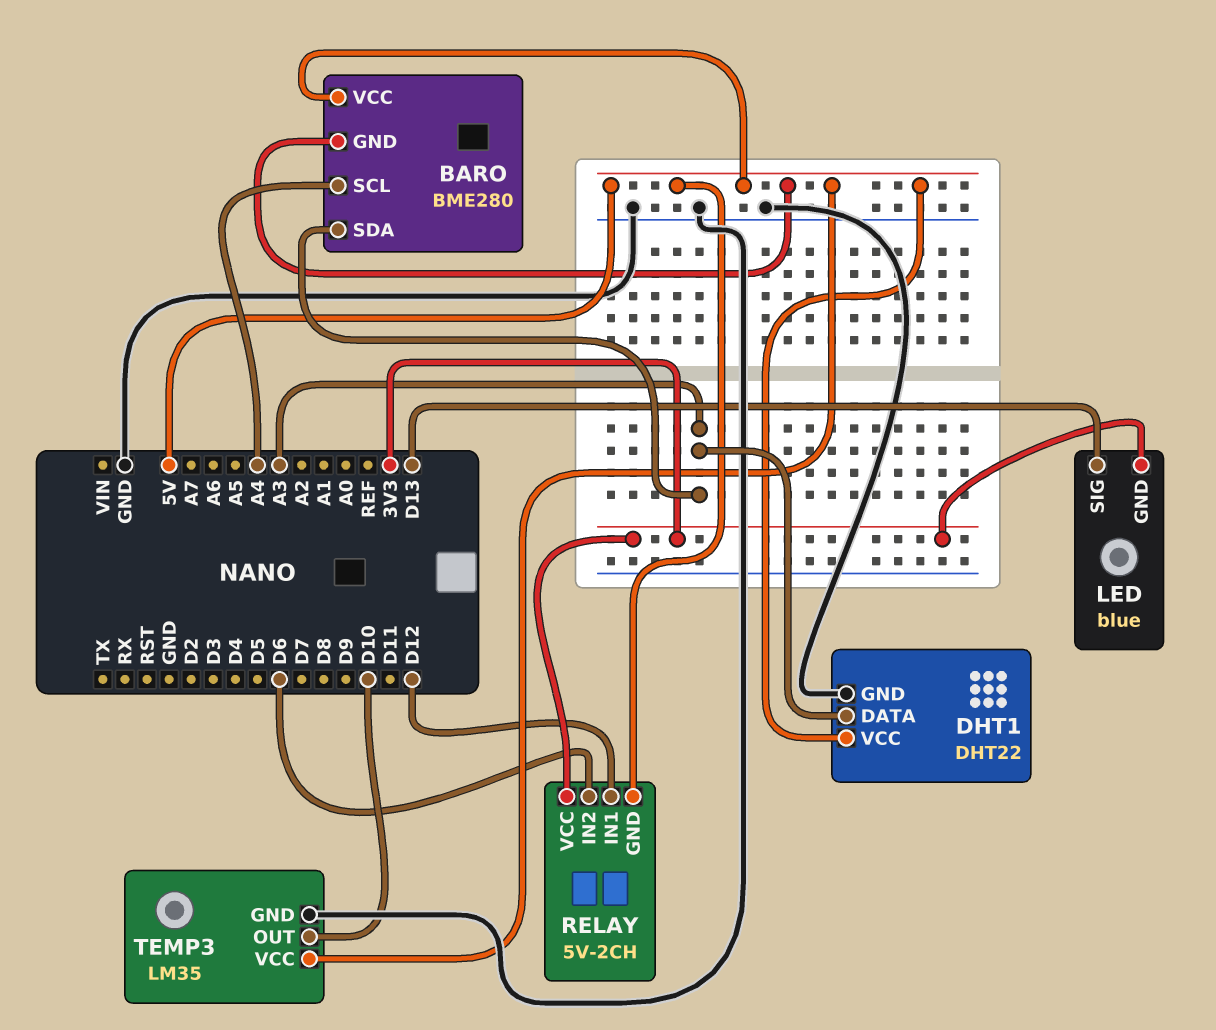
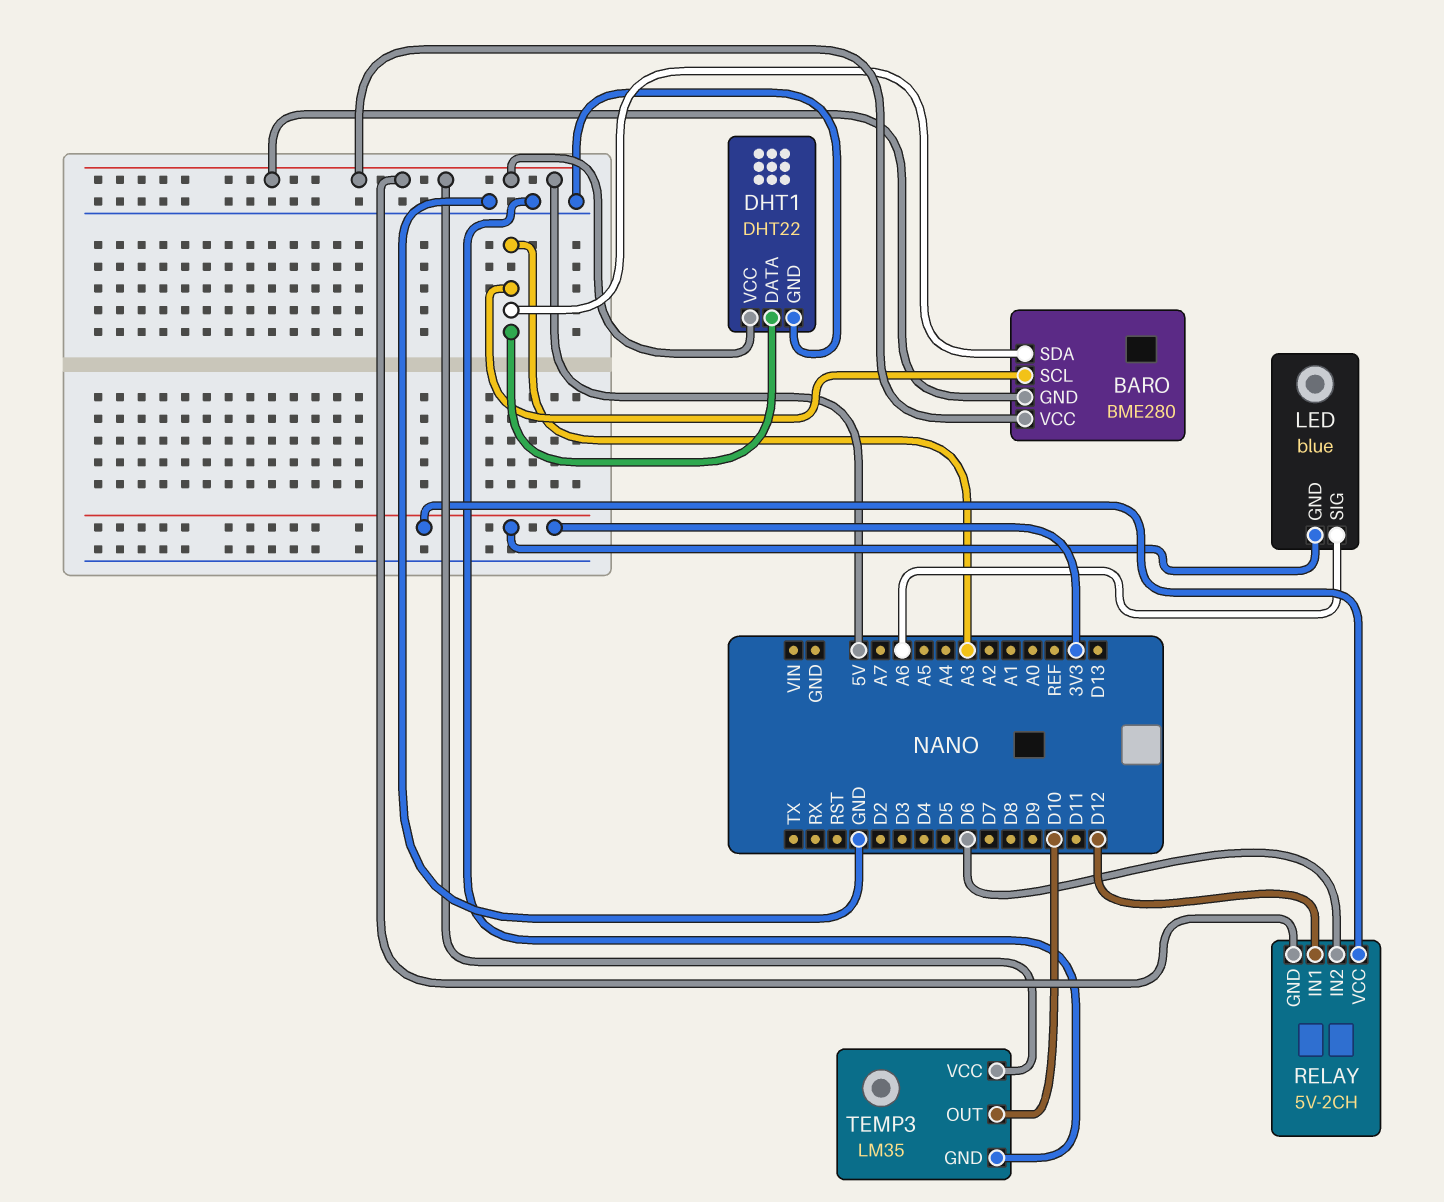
BARO pin SCL: A4 -> A3
LED pin SIG: D13 -> A6

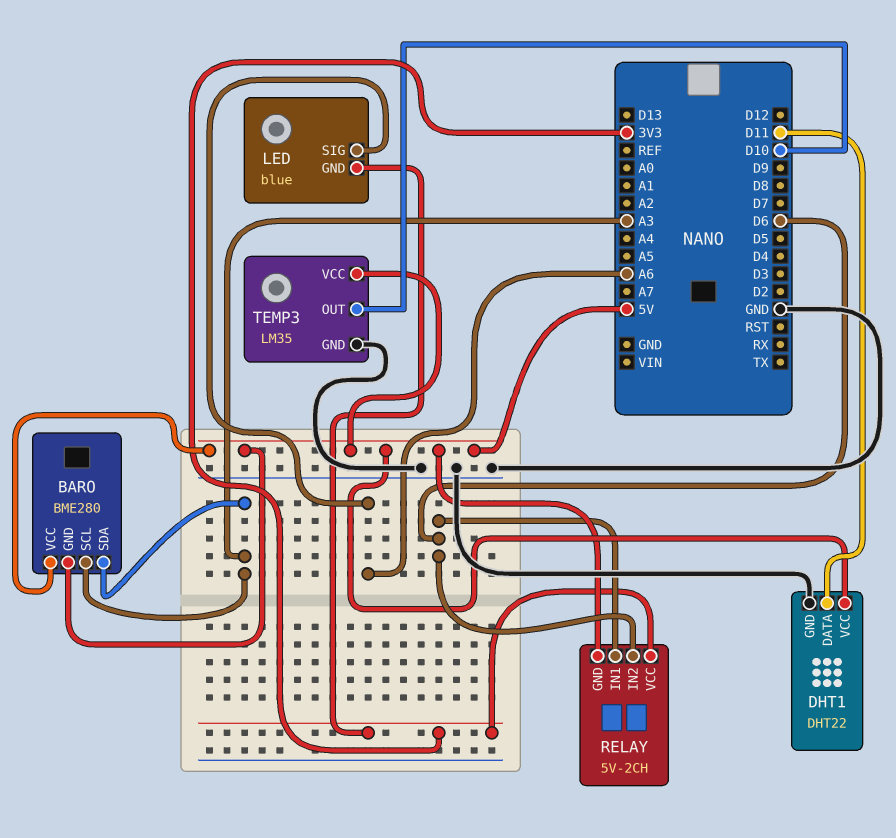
DHT1 pin DATA: A3 -> D11
RELAY pin IN1: D12 -> D6

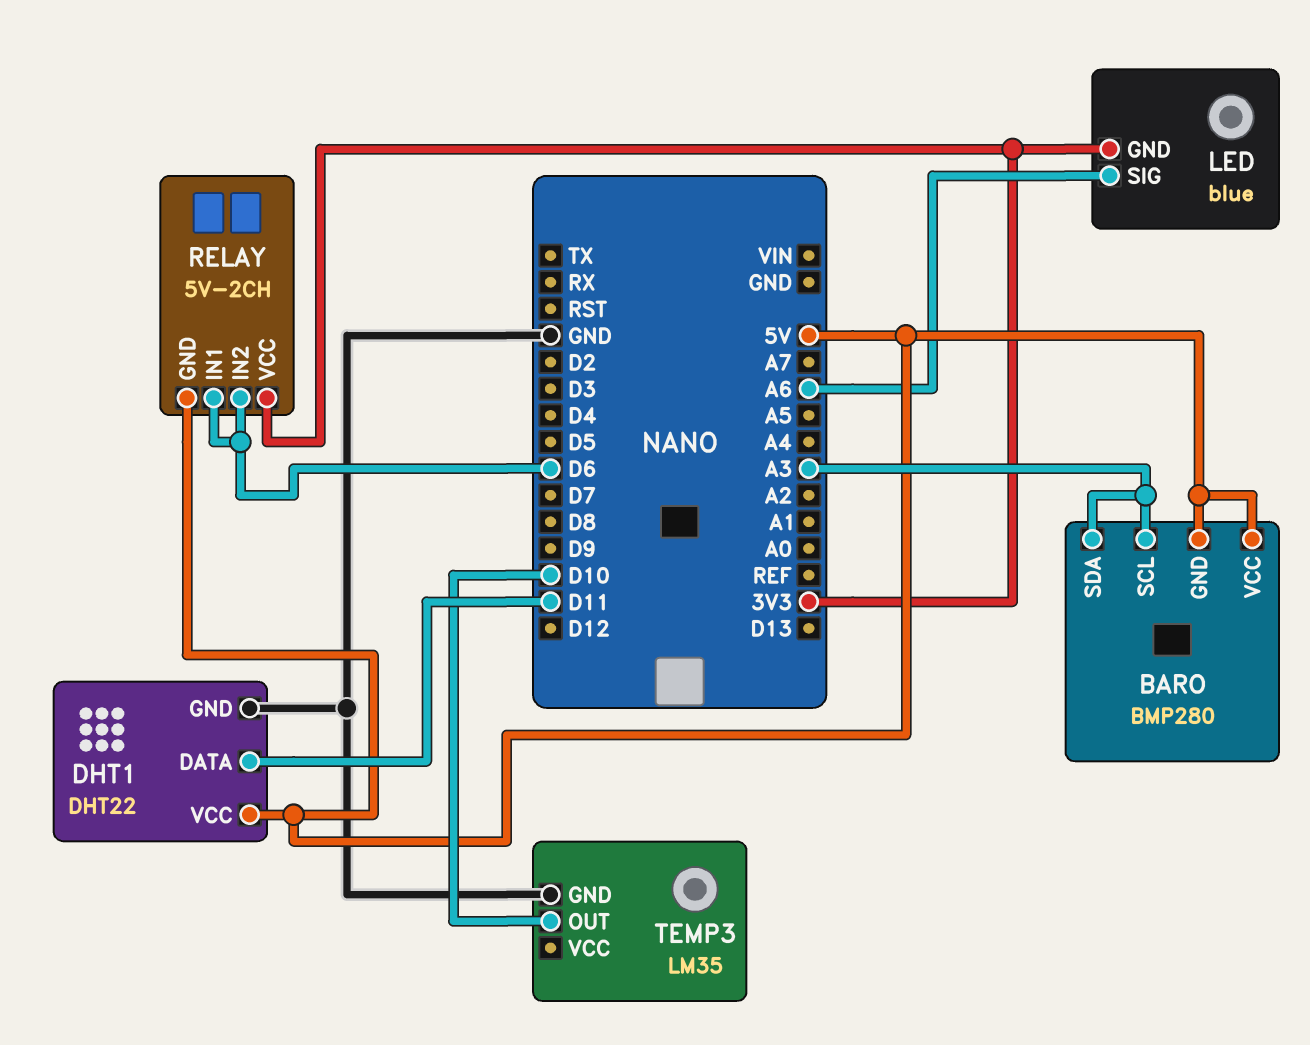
BARO: BME280 -> BMP280
TEMP3 pin VCC: 5V -> none

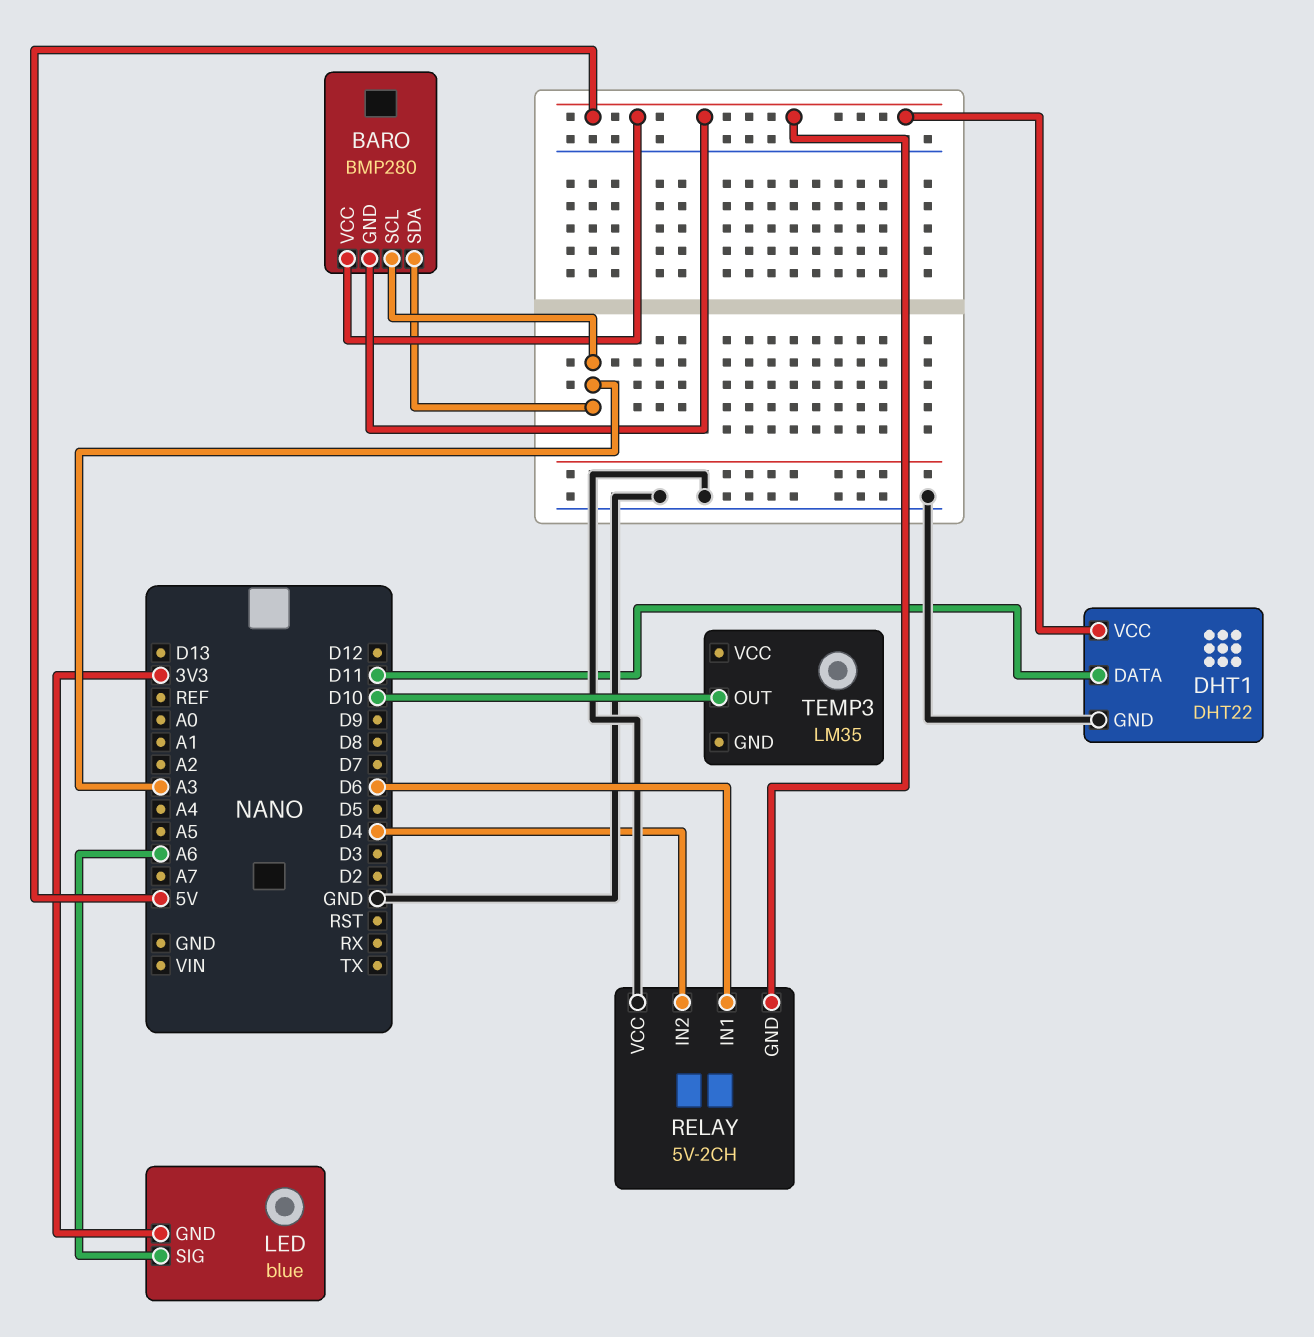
RELAY pin IN2: D6 -> D4
RELAY pin VCC: 3V3 -> GND
TEMP3 pin GND: GND -> none

